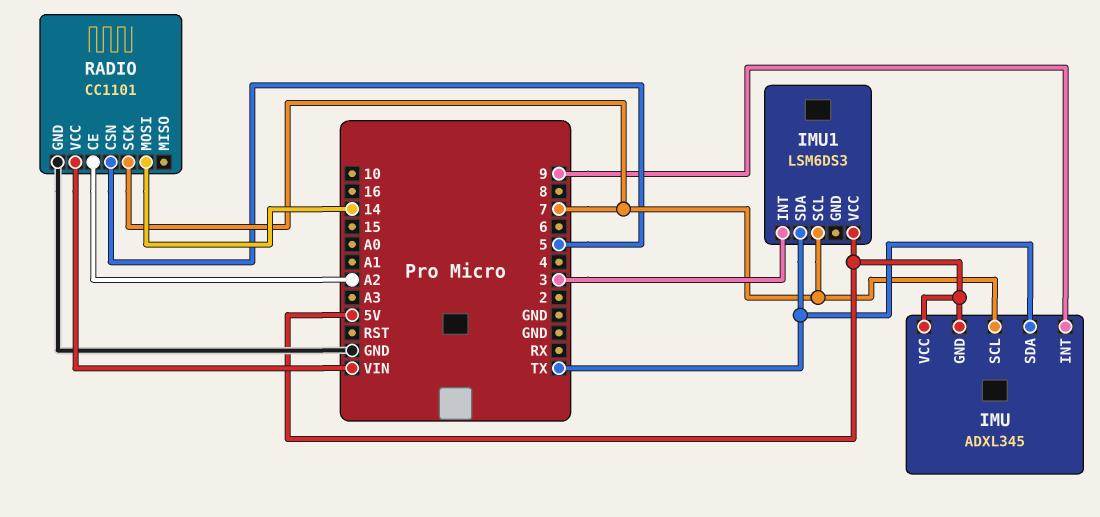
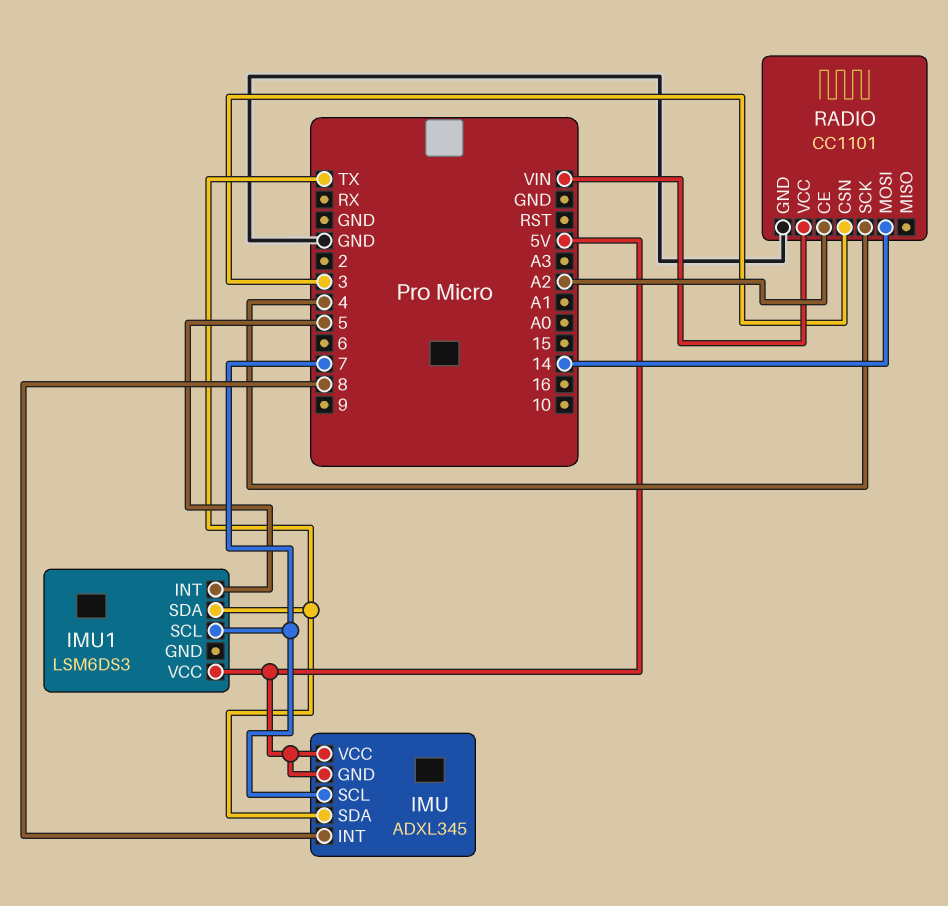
IMU pin INT: 9 -> 8
IMU1 pin INT: 3 -> 5
RADIO pin CSN: 5 -> 3
RADIO pin SCK: 7 -> 4

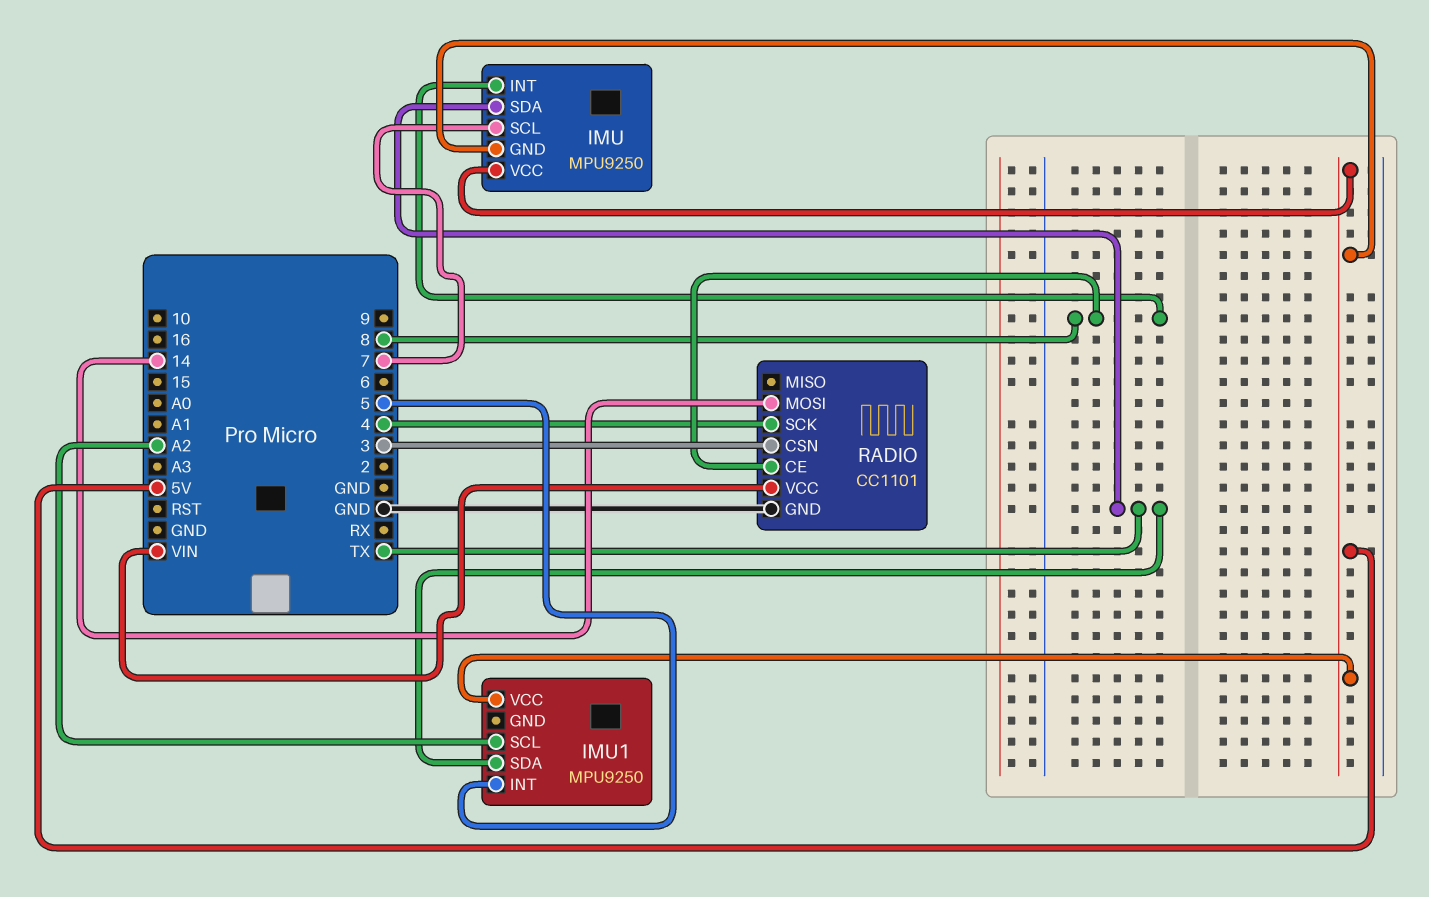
IMU: ADXL345 -> MPU9250
IMU1: LSM6DS3 -> MPU9250
IMU1 pin SCL: 7 -> A2
RADIO pin CE: A2 -> 8

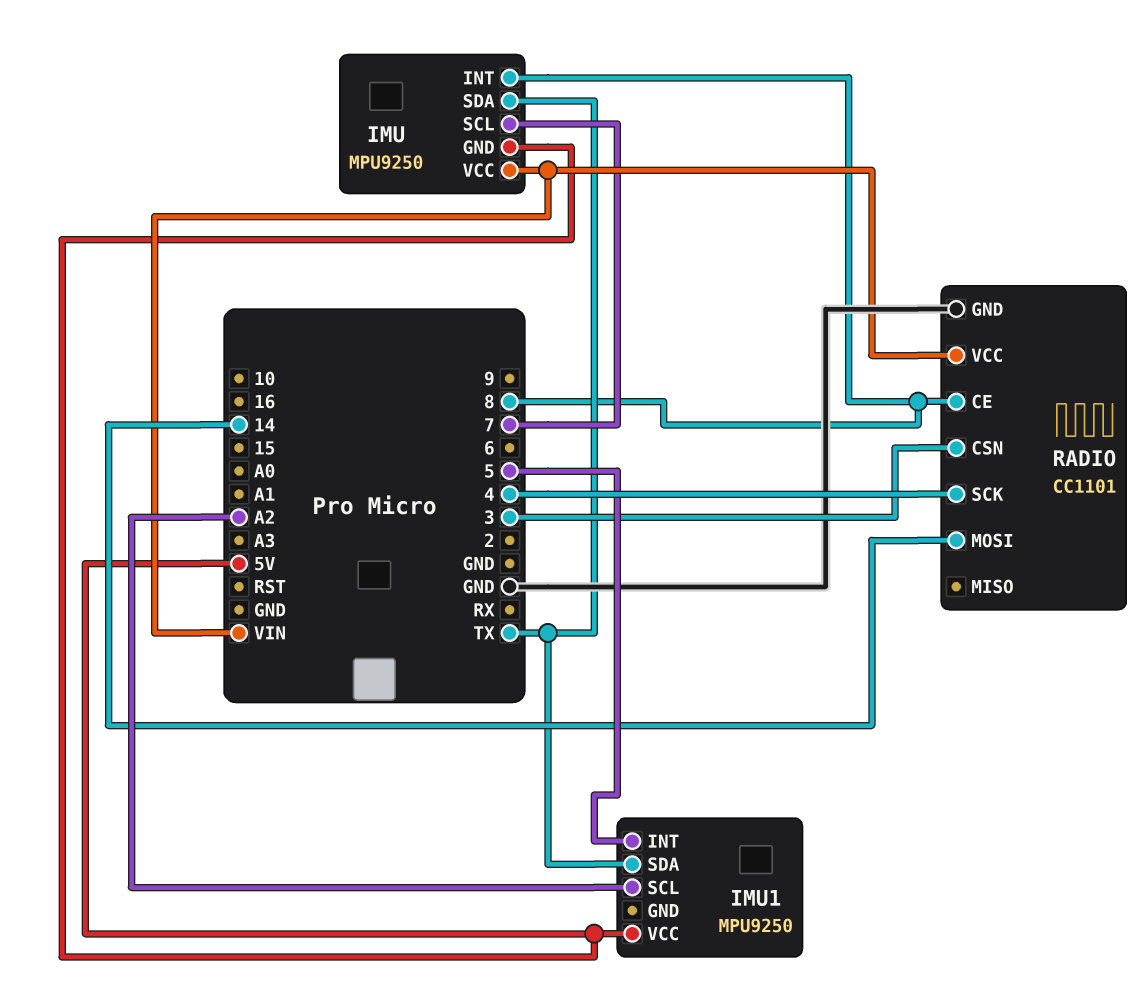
IMU pin VCC: 5V -> VIN

